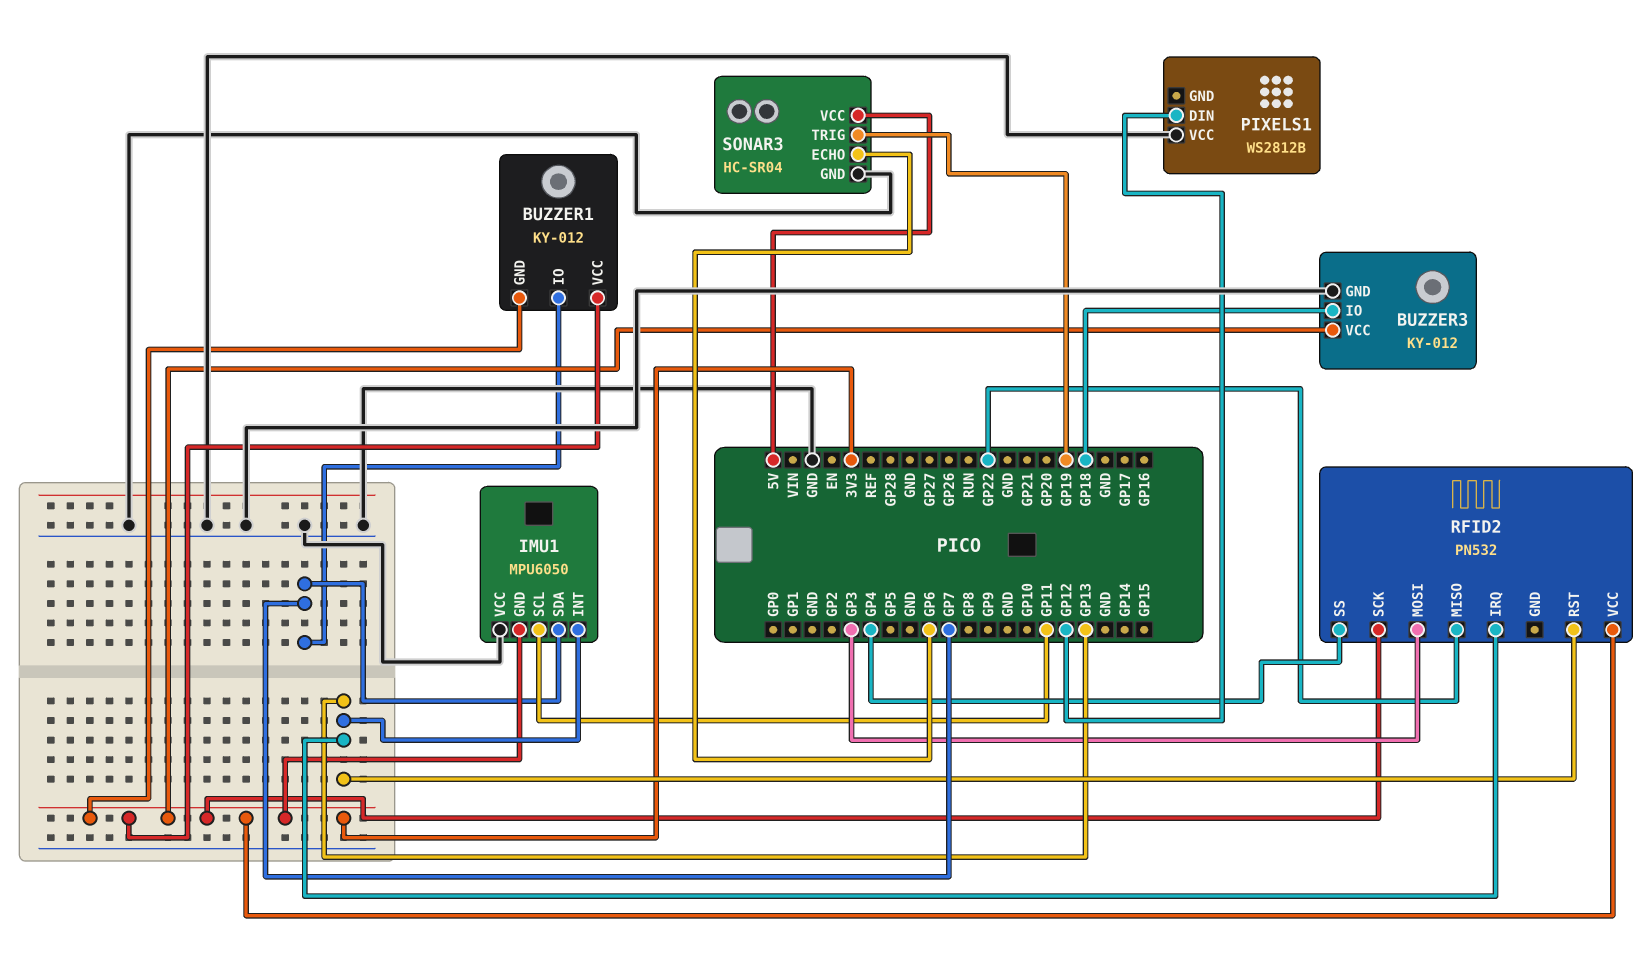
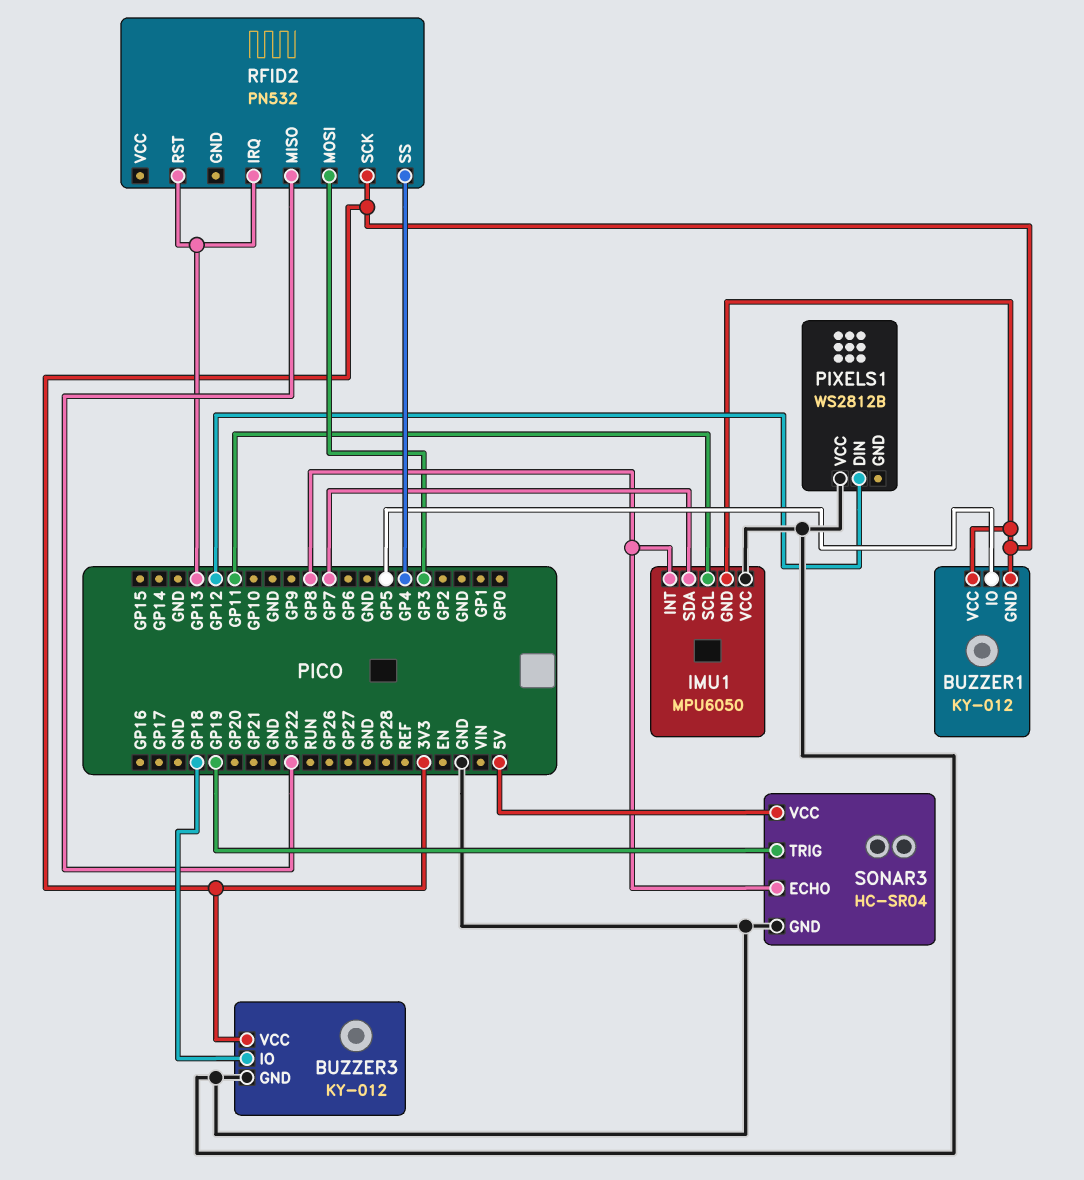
BUZZER1 pin IO: GP7 -> GP5
IMU1 pin INT: GP13 -> GP8
RFID2 pin VCC: 3V3 -> none
SONAR3 pin ECHO: GP6 -> GP8

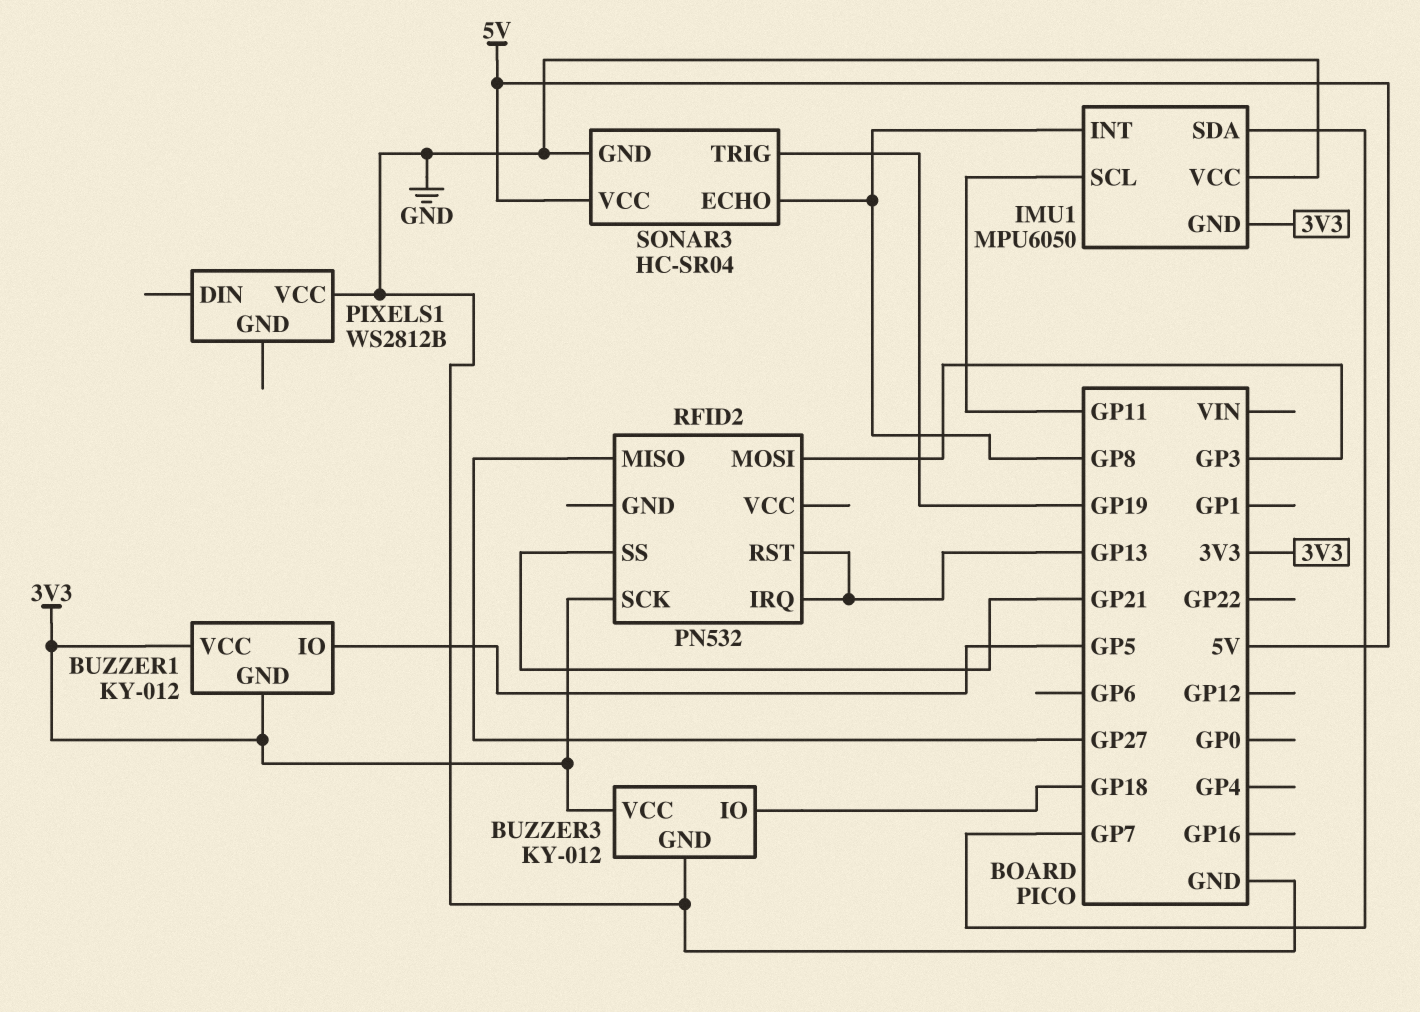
PIXELS1 pin DIN: GP12 -> none
RFID2 pin MISO: GP22 -> GP27
RFID2 pin SS: GP4 -> GP21

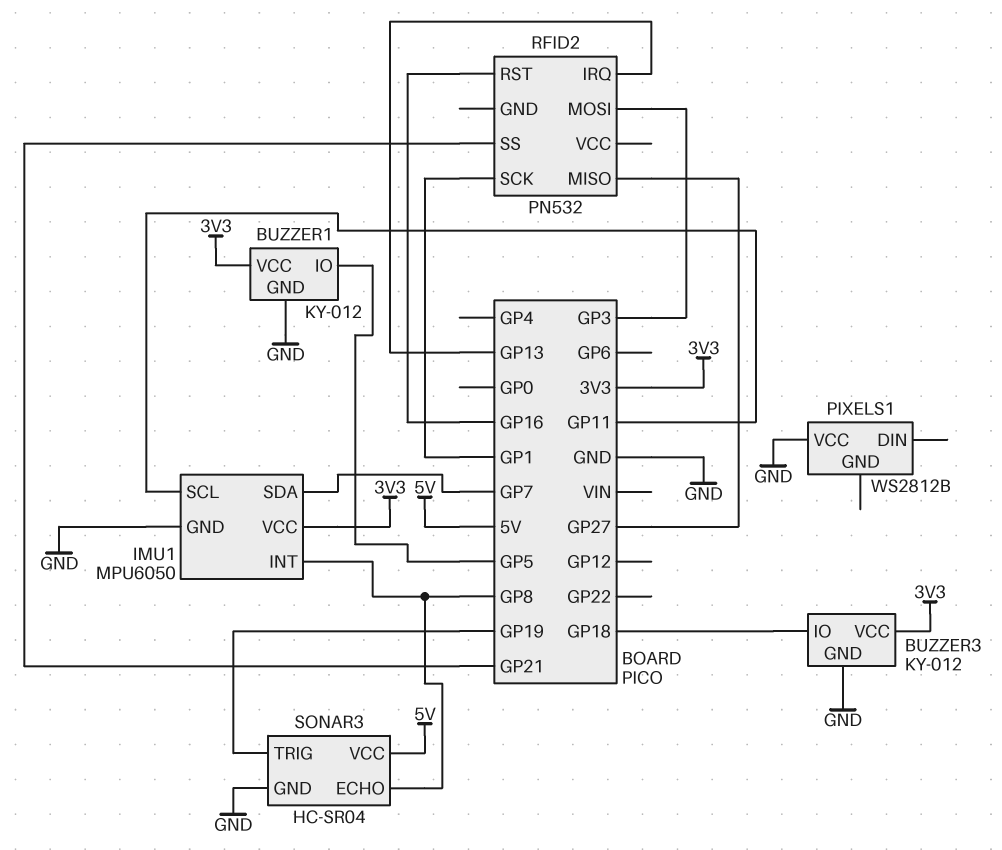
BUZZER1 pin GND: 3V3 -> GND
IMU1 pin GND: 3V3 -> GND
IMU1 pin VCC: GND -> 3V3
RFID2 pin RST: GP13 -> GP16
RFID2 pin SCK: 3V3 -> GP1

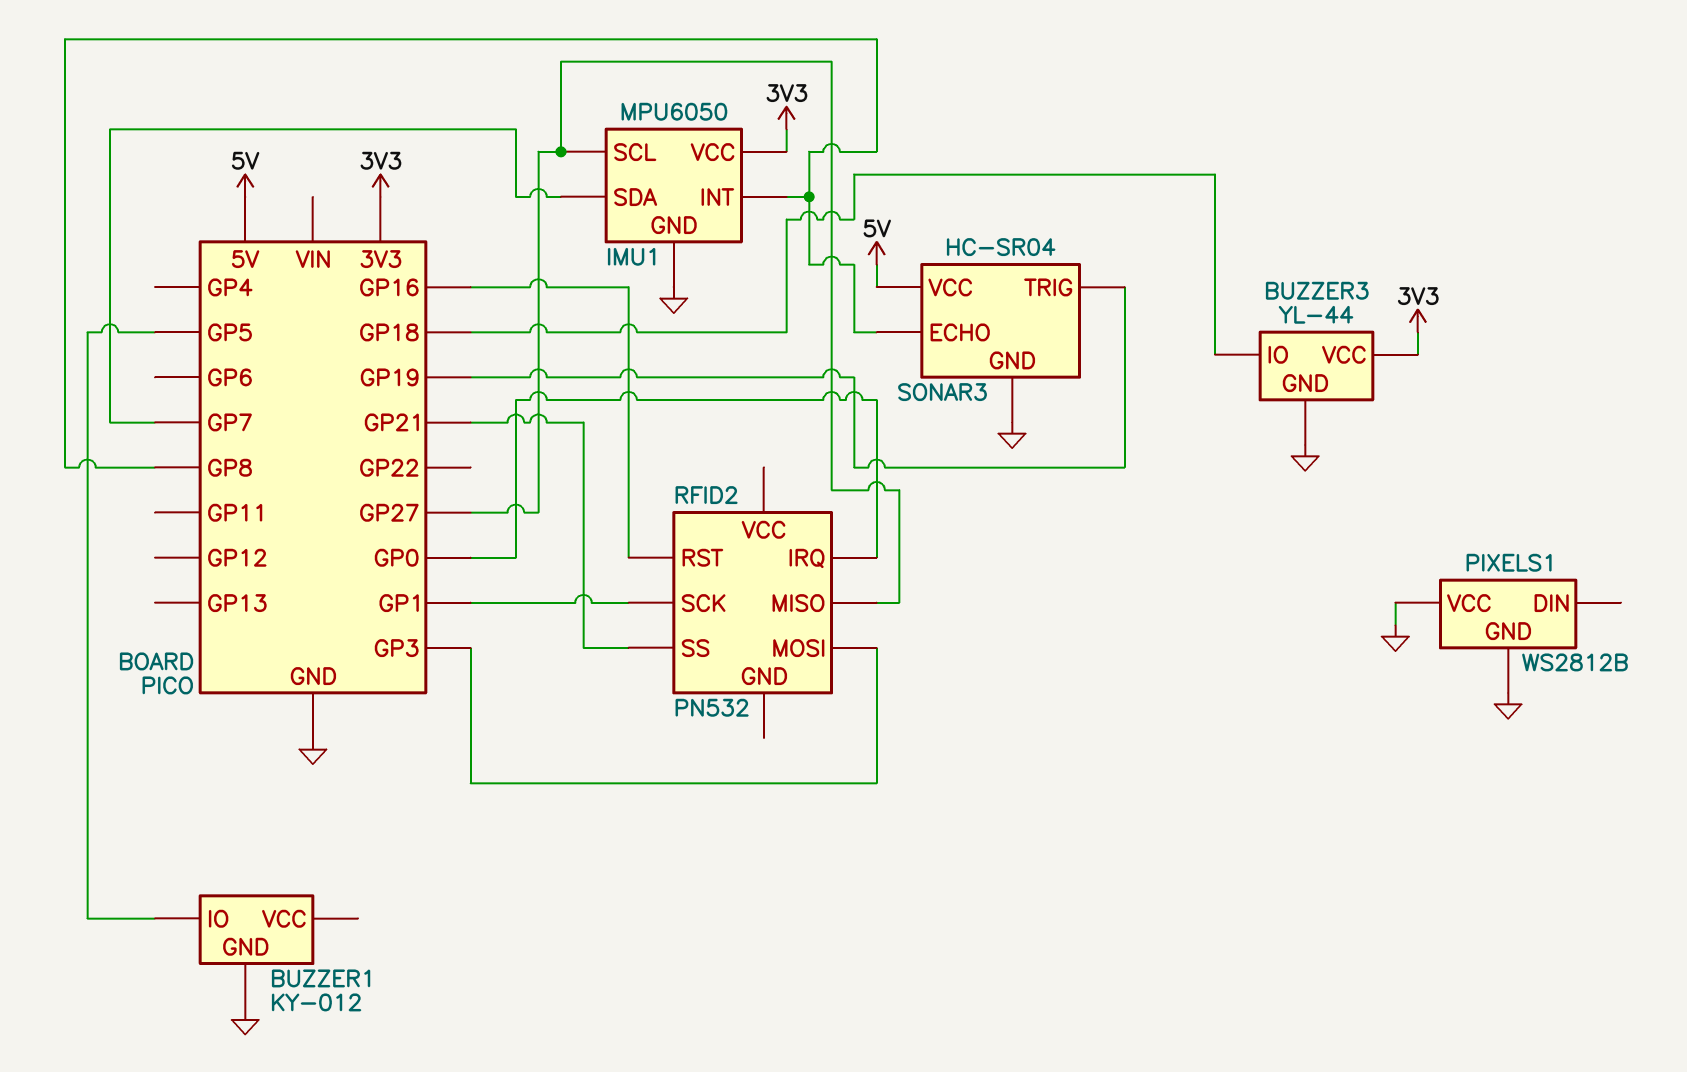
BUZZER1 pin VCC: 3V3 -> none
BUZZER3: KY-012 -> YL-44
IMU1 pin SCL: GP11 -> GP27
PIXELS1 pin GND: none -> GND
RFID2 pin IRQ: GP13 -> GP0

